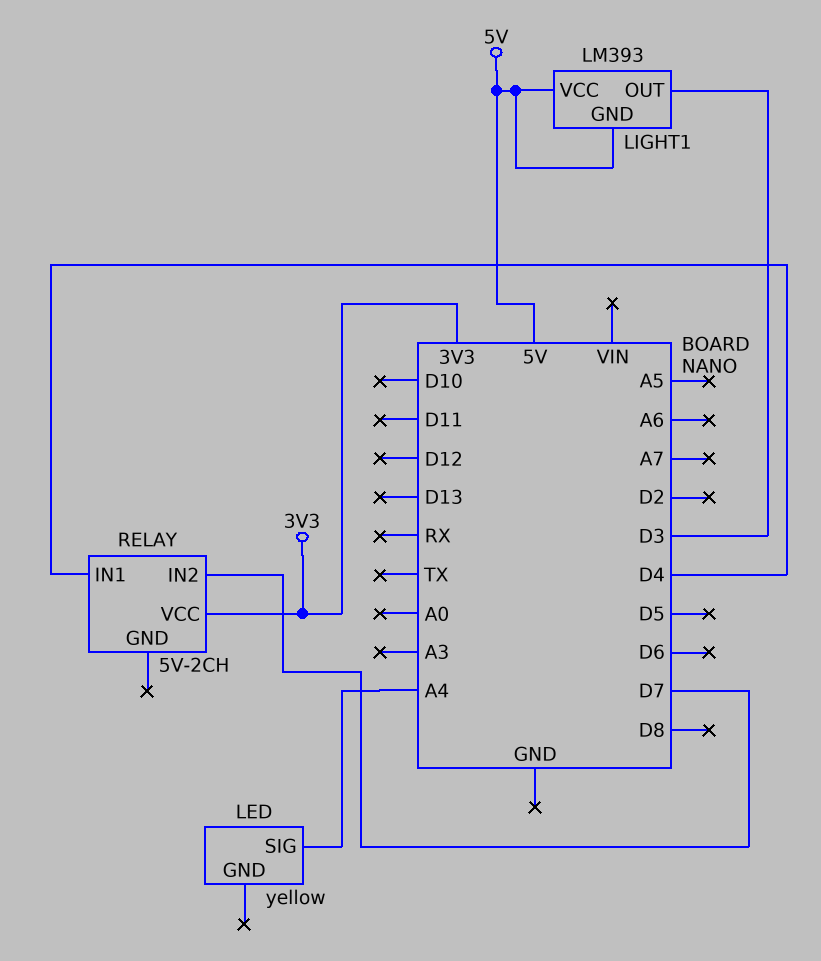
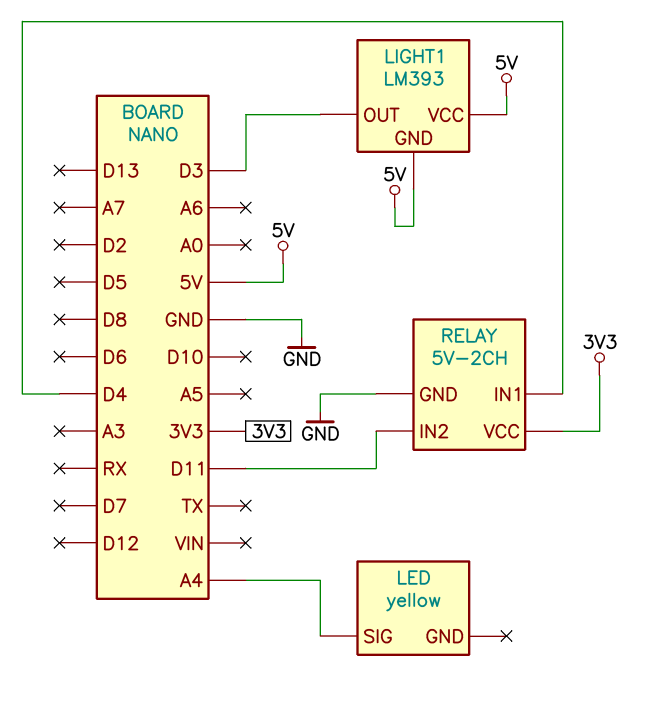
RELAY pin GND: none -> GND
RELAY pin IN2: D7 -> D11

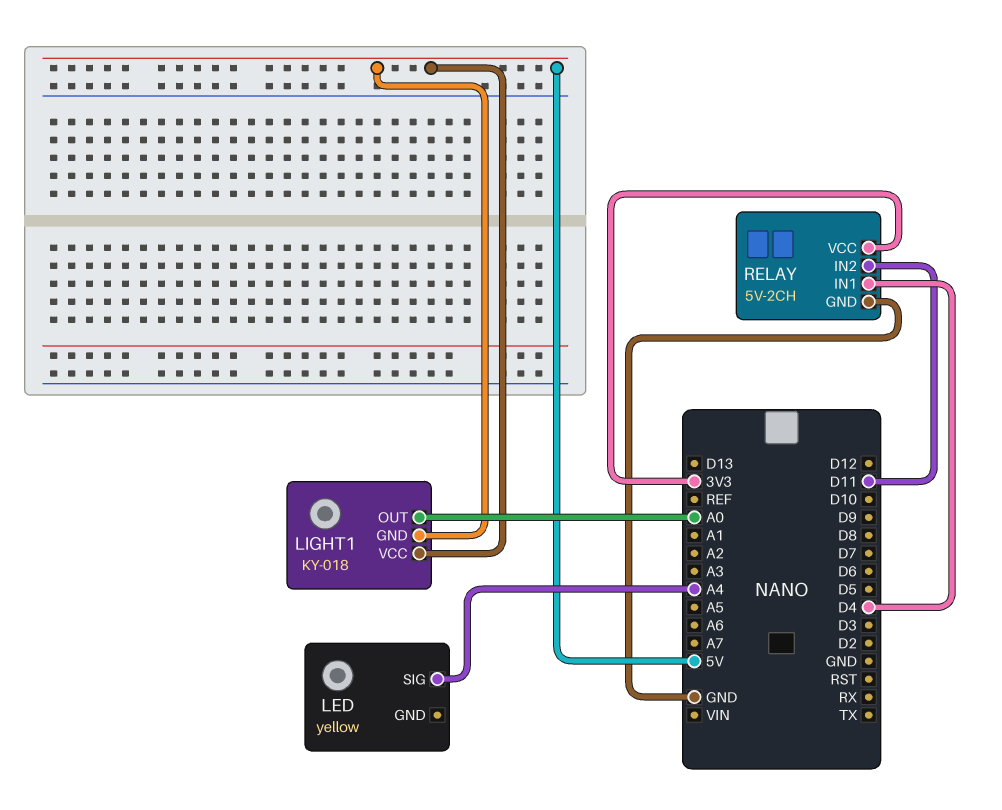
LIGHT1: LM393 -> KY-018
LIGHT1 pin OUT: D3 -> A0

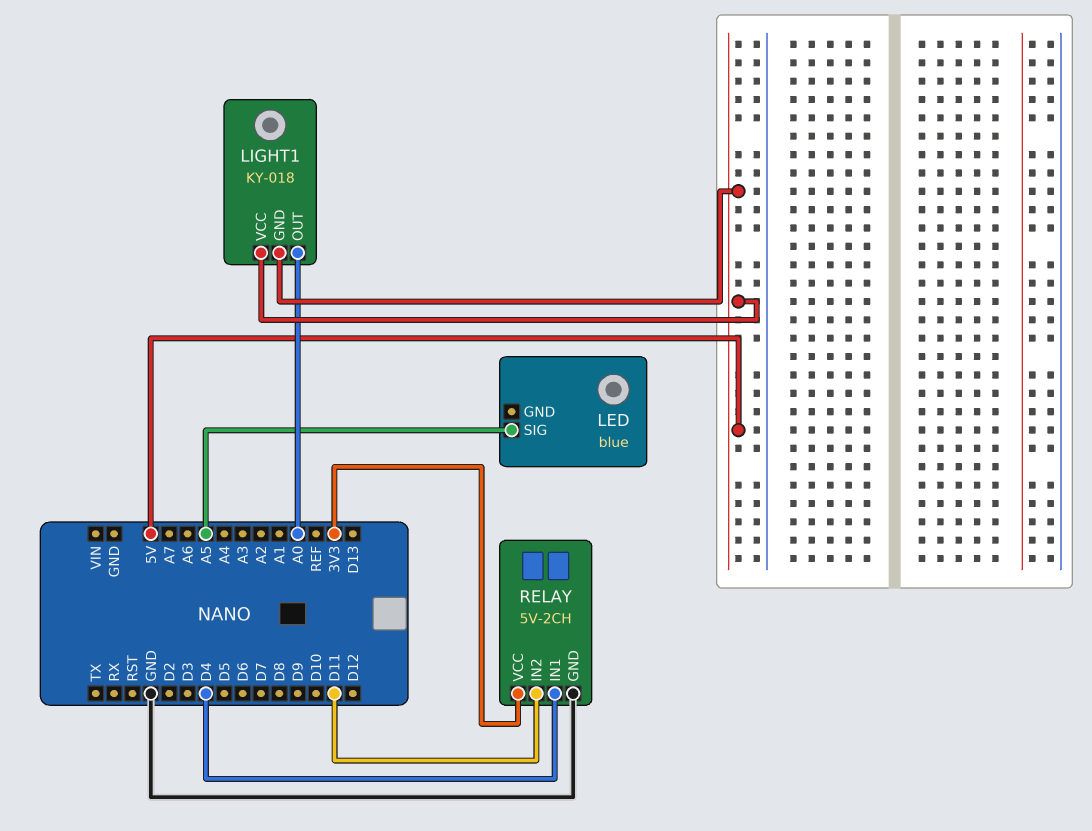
LED: yellow -> blue
LED pin SIG: A4 -> A5

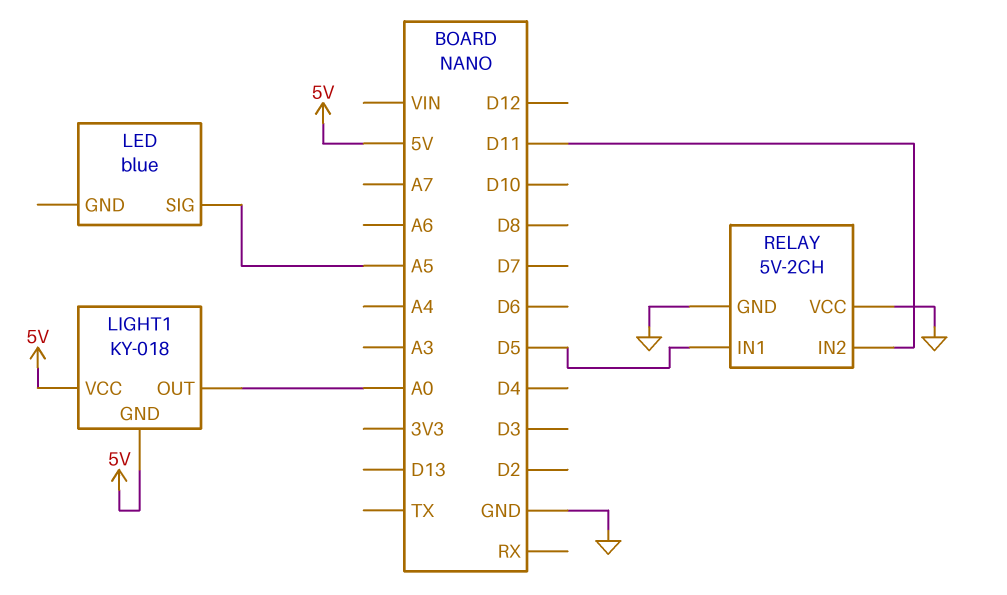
RELAY pin IN1: D4 -> D5
RELAY pin VCC: 3V3 -> GND

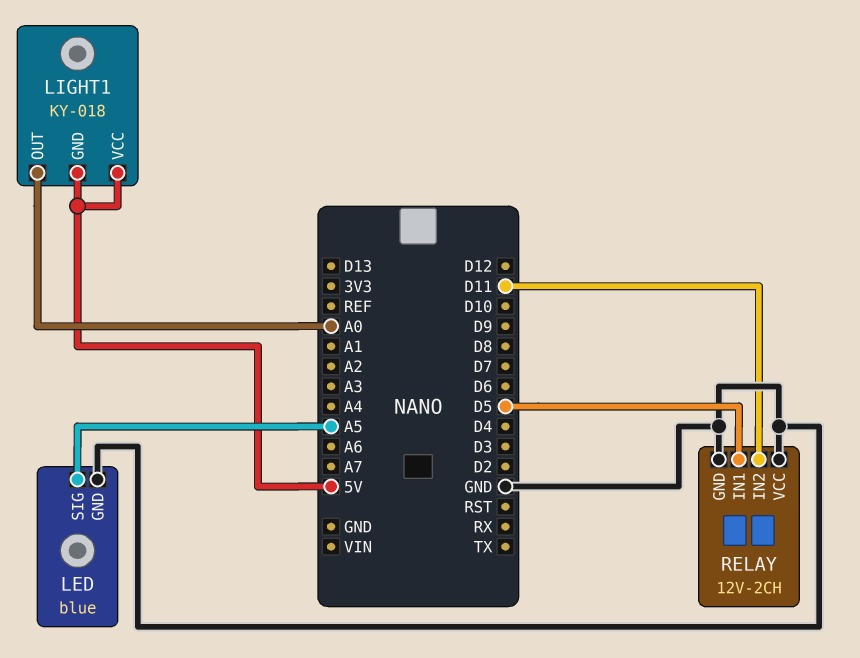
LED pin GND: none -> GND
RELAY: 5V-2CH -> 12V-2CH

